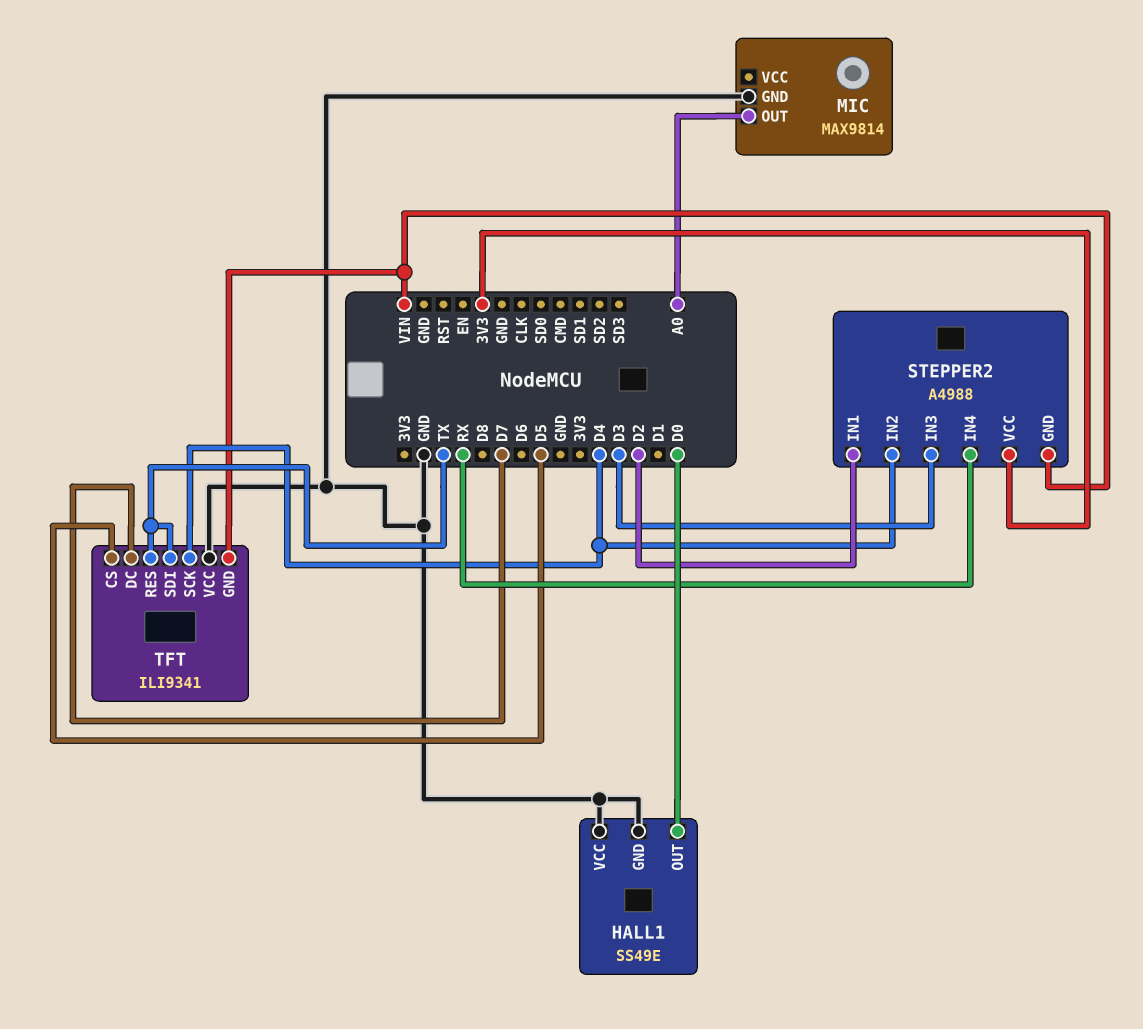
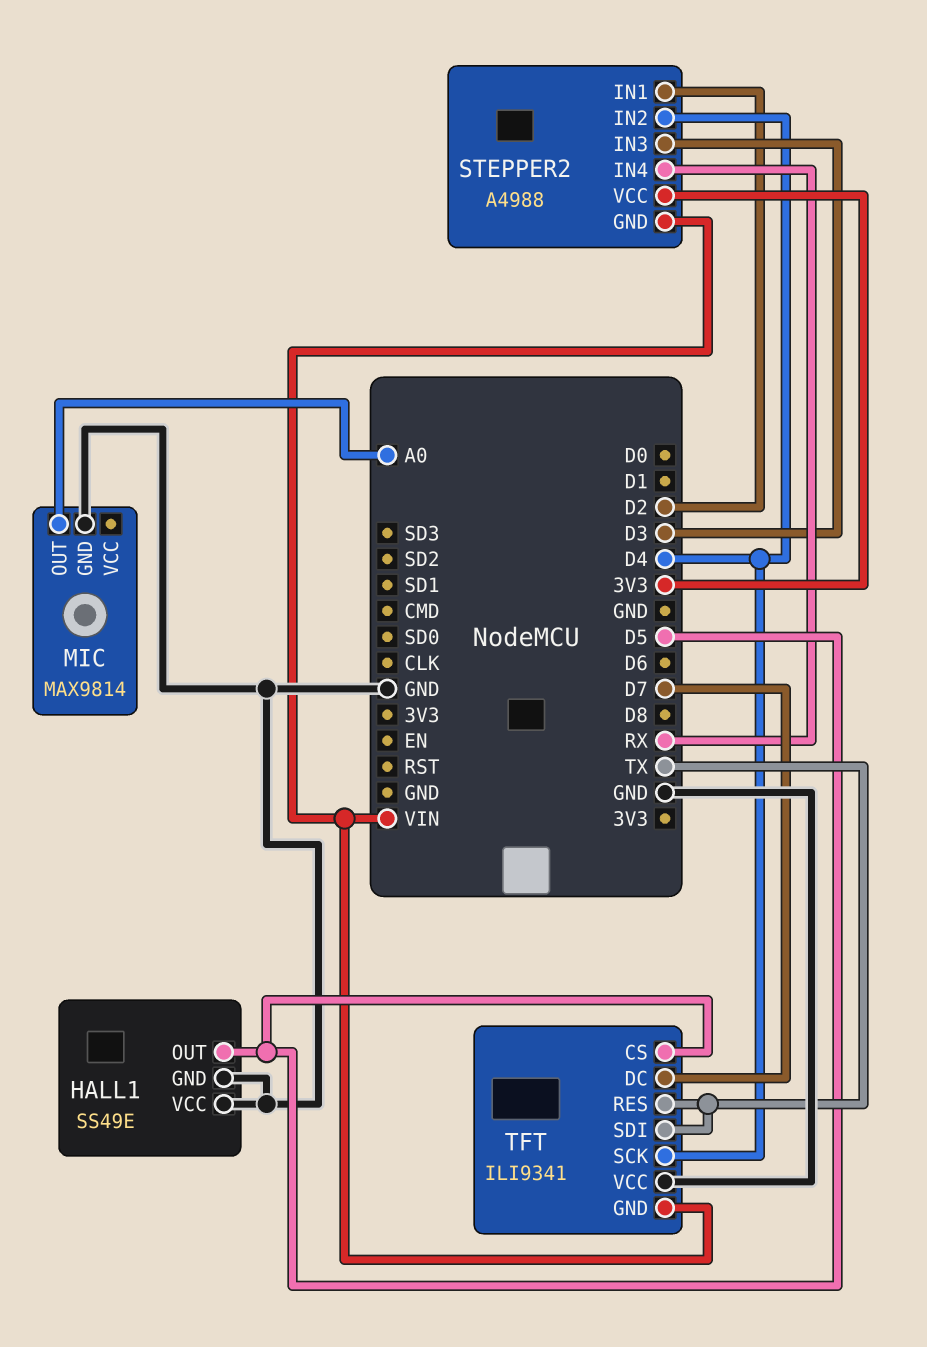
HALL1 pin OUT: D0 -> D5

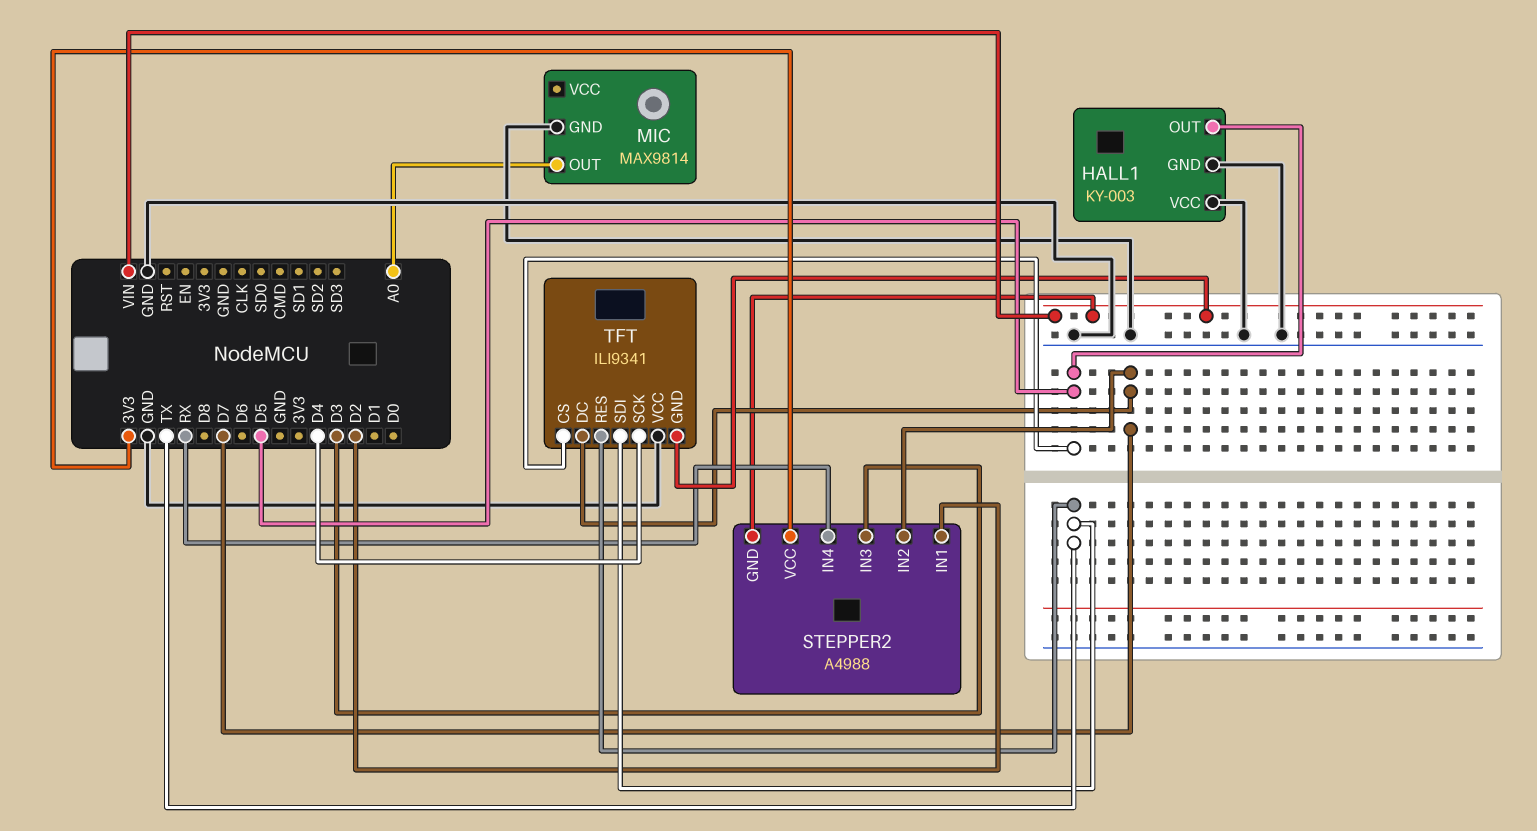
HALL1: SS49E -> KY-003
STEPPER2 pin IN2: D4 -> D7

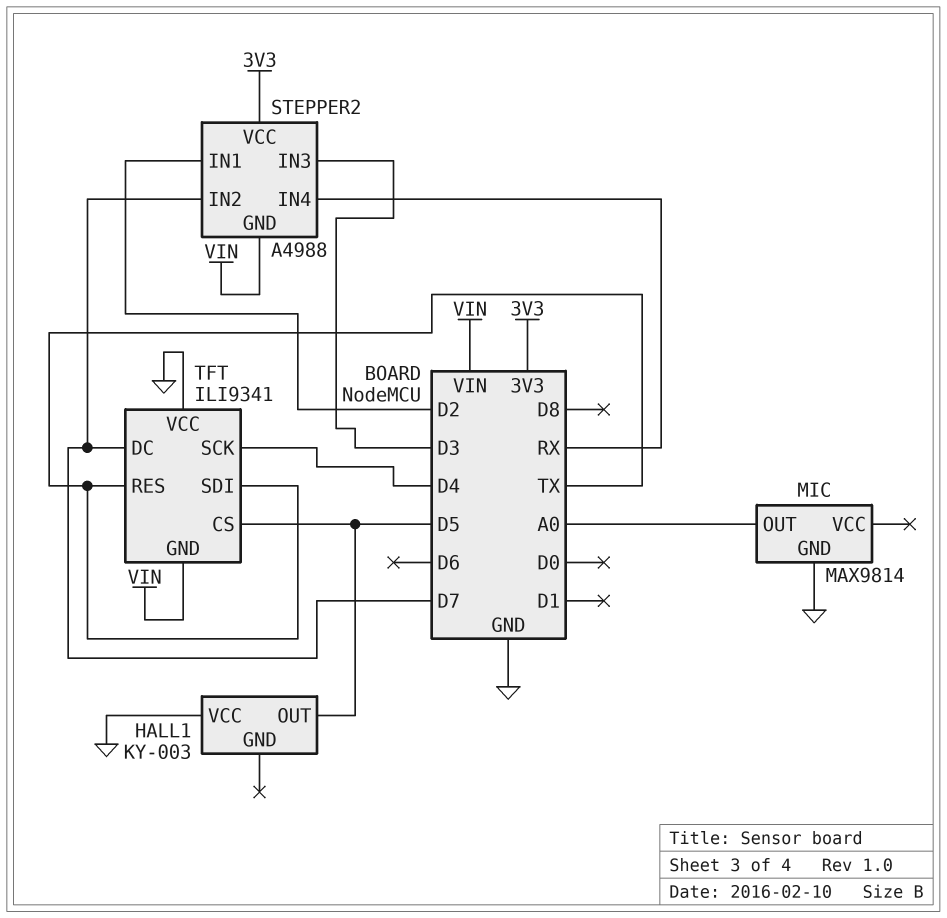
HALL1 pin GND: GND -> none

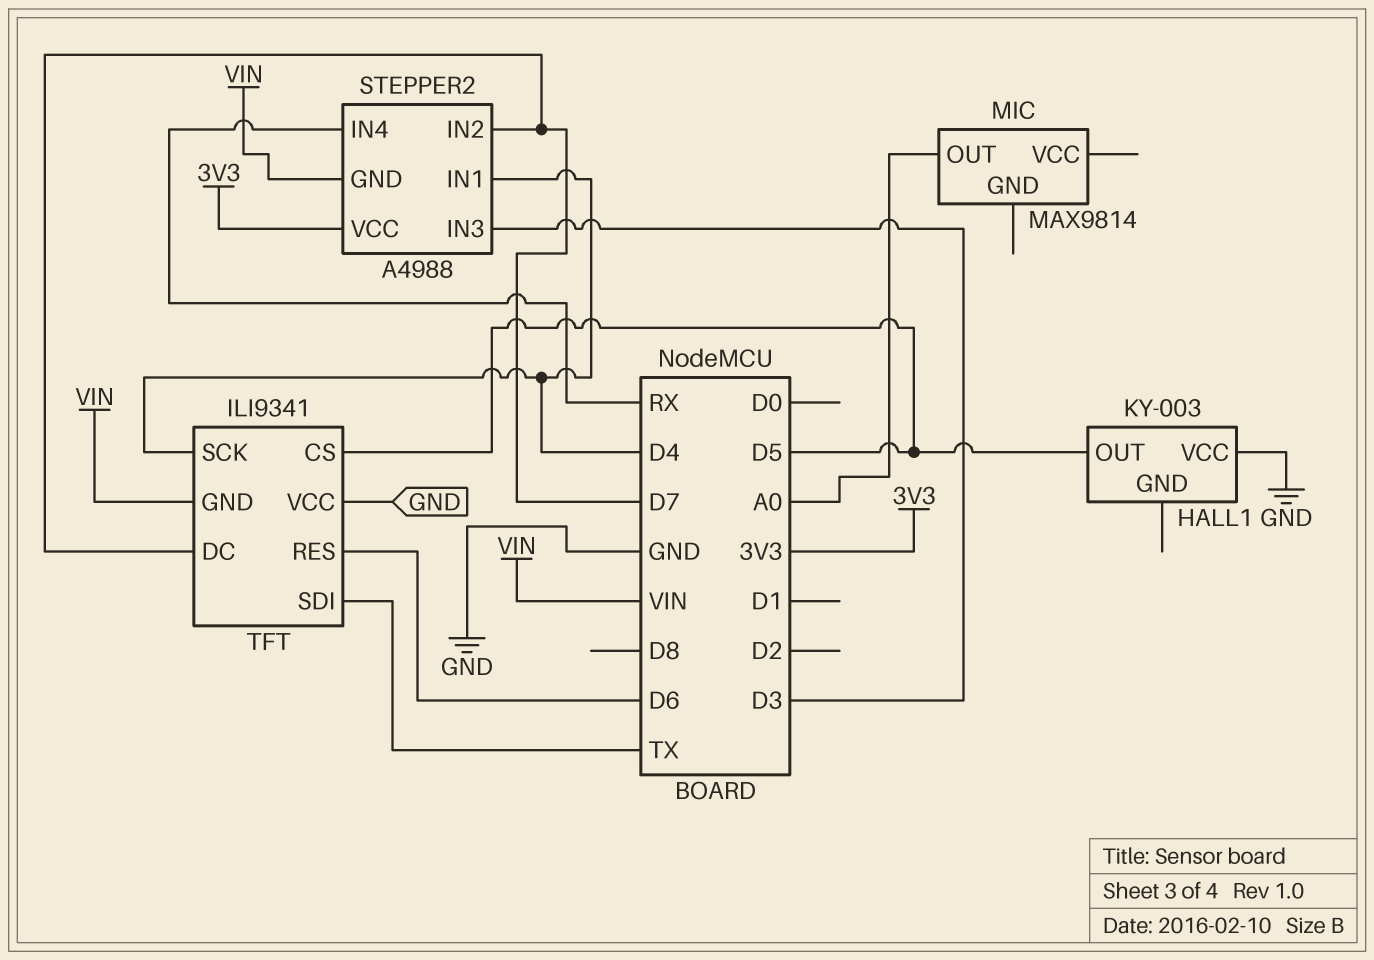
MIC pin GND: GND -> none
STEPPER2 pin IN1: D2 -> D4
TFT pin RES: TX -> D6

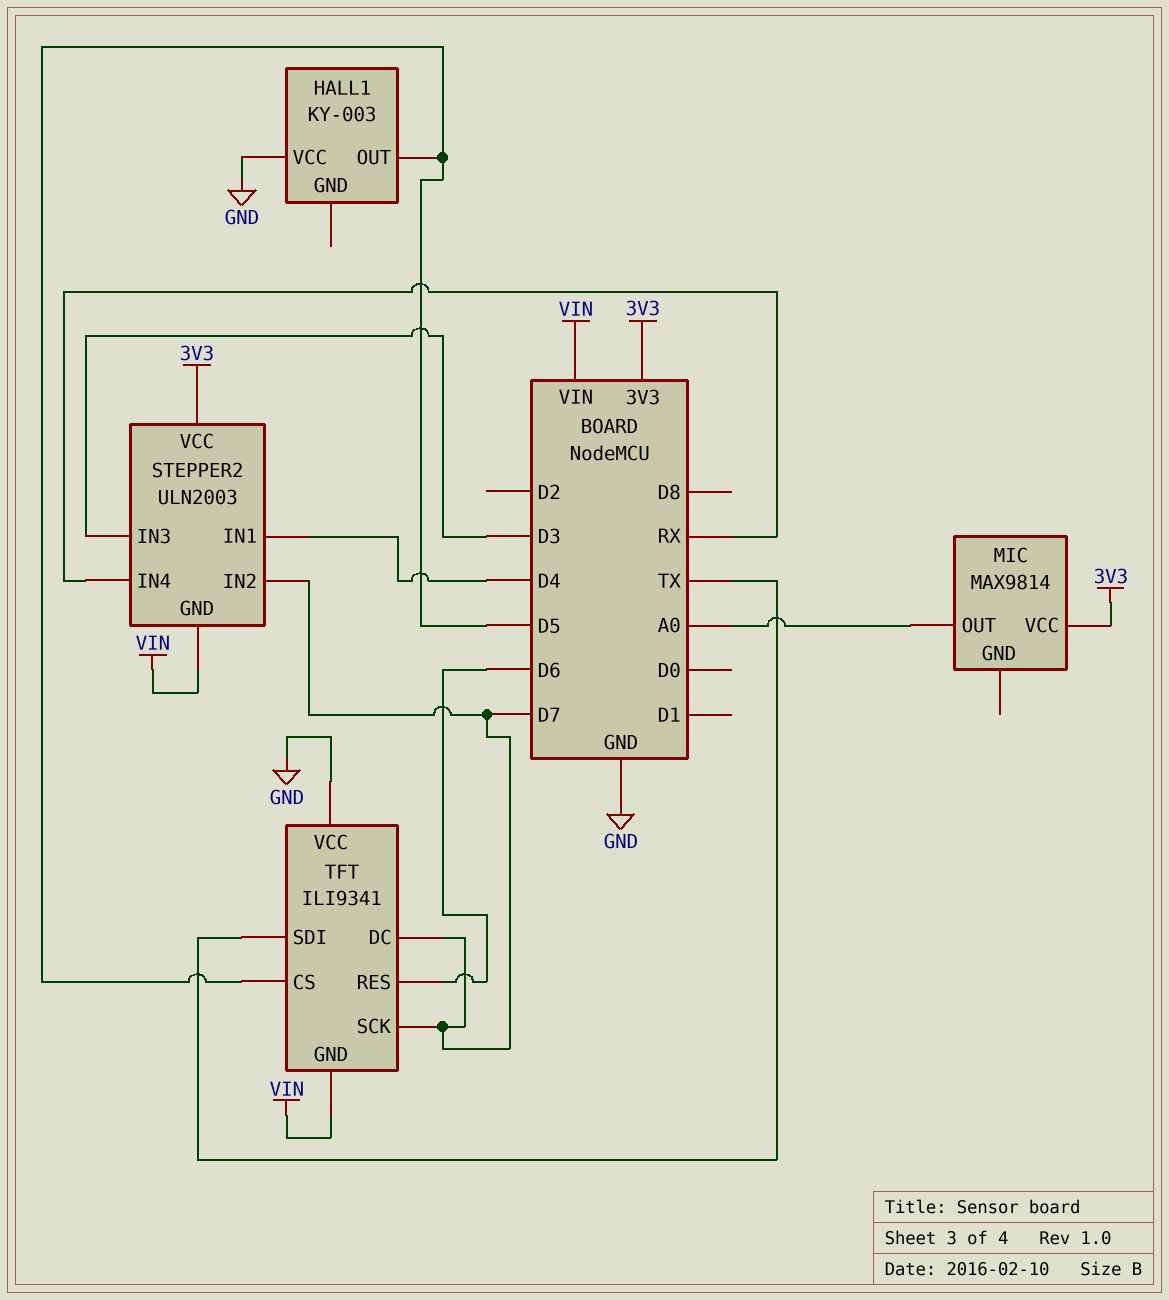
MIC pin VCC: none -> 3V3
STEPPER2: A4988 -> ULN2003
TFT pin SCK: D4 -> D7

